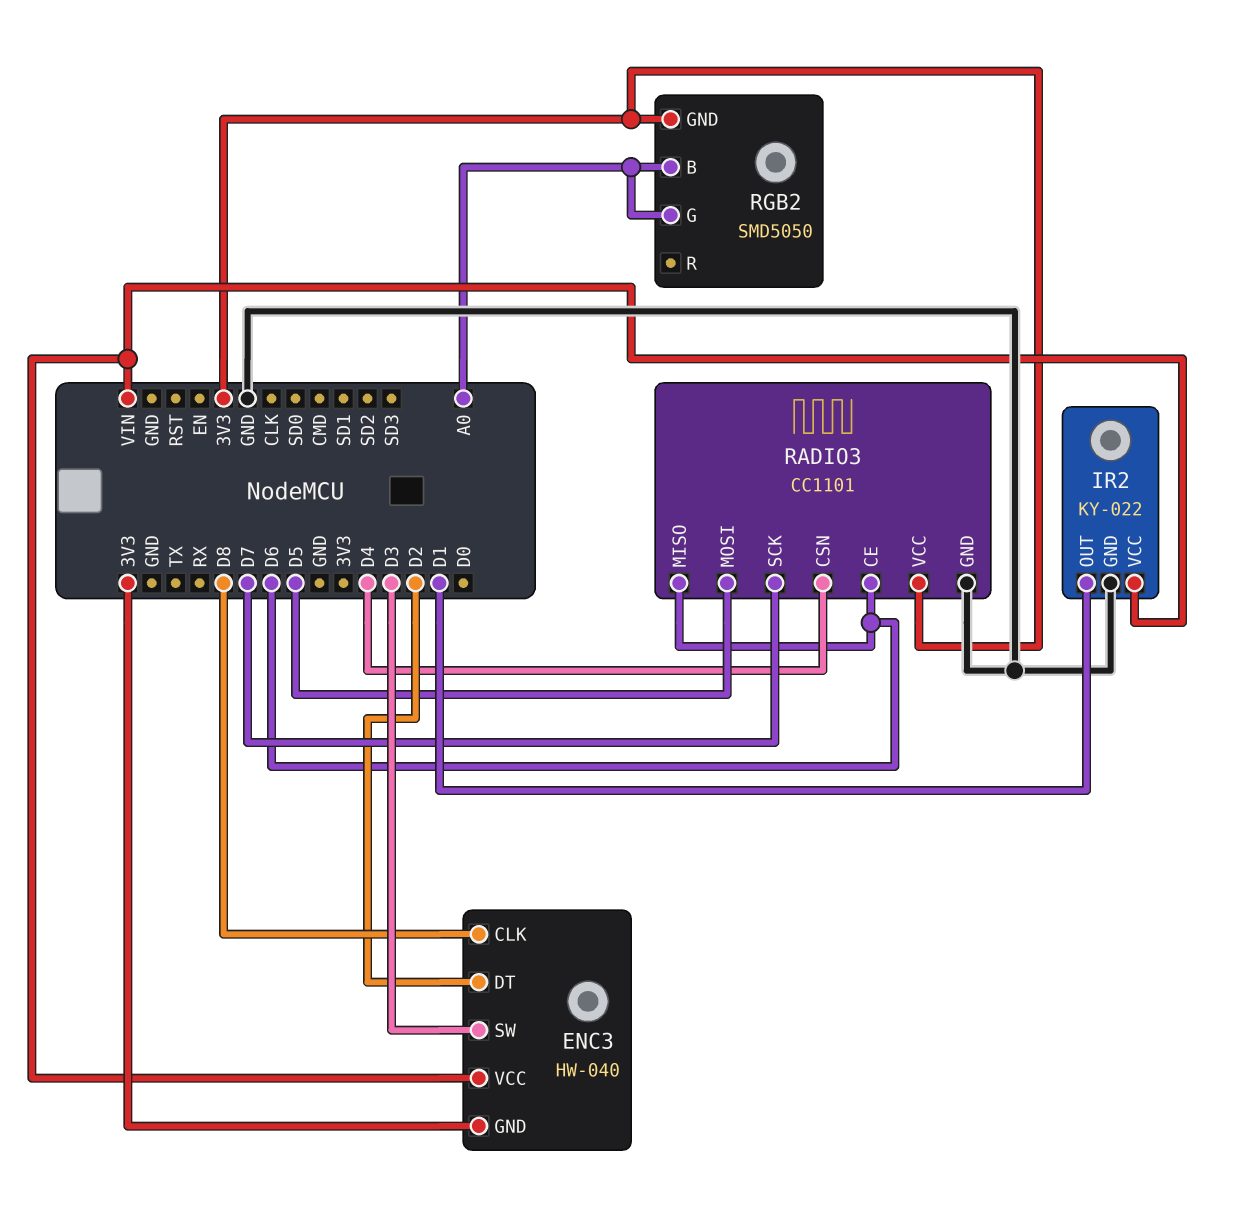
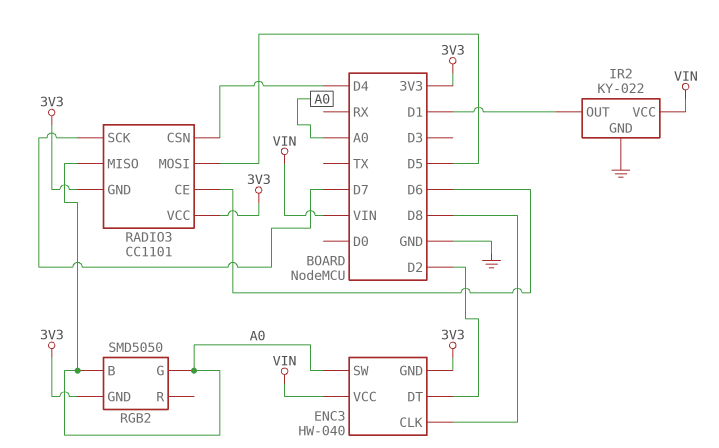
ENC3 pin SW: D3 -> A0
RADIO3 pin GND: GND -> 3V3
RADIO3 pin MISO: D6 -> A0

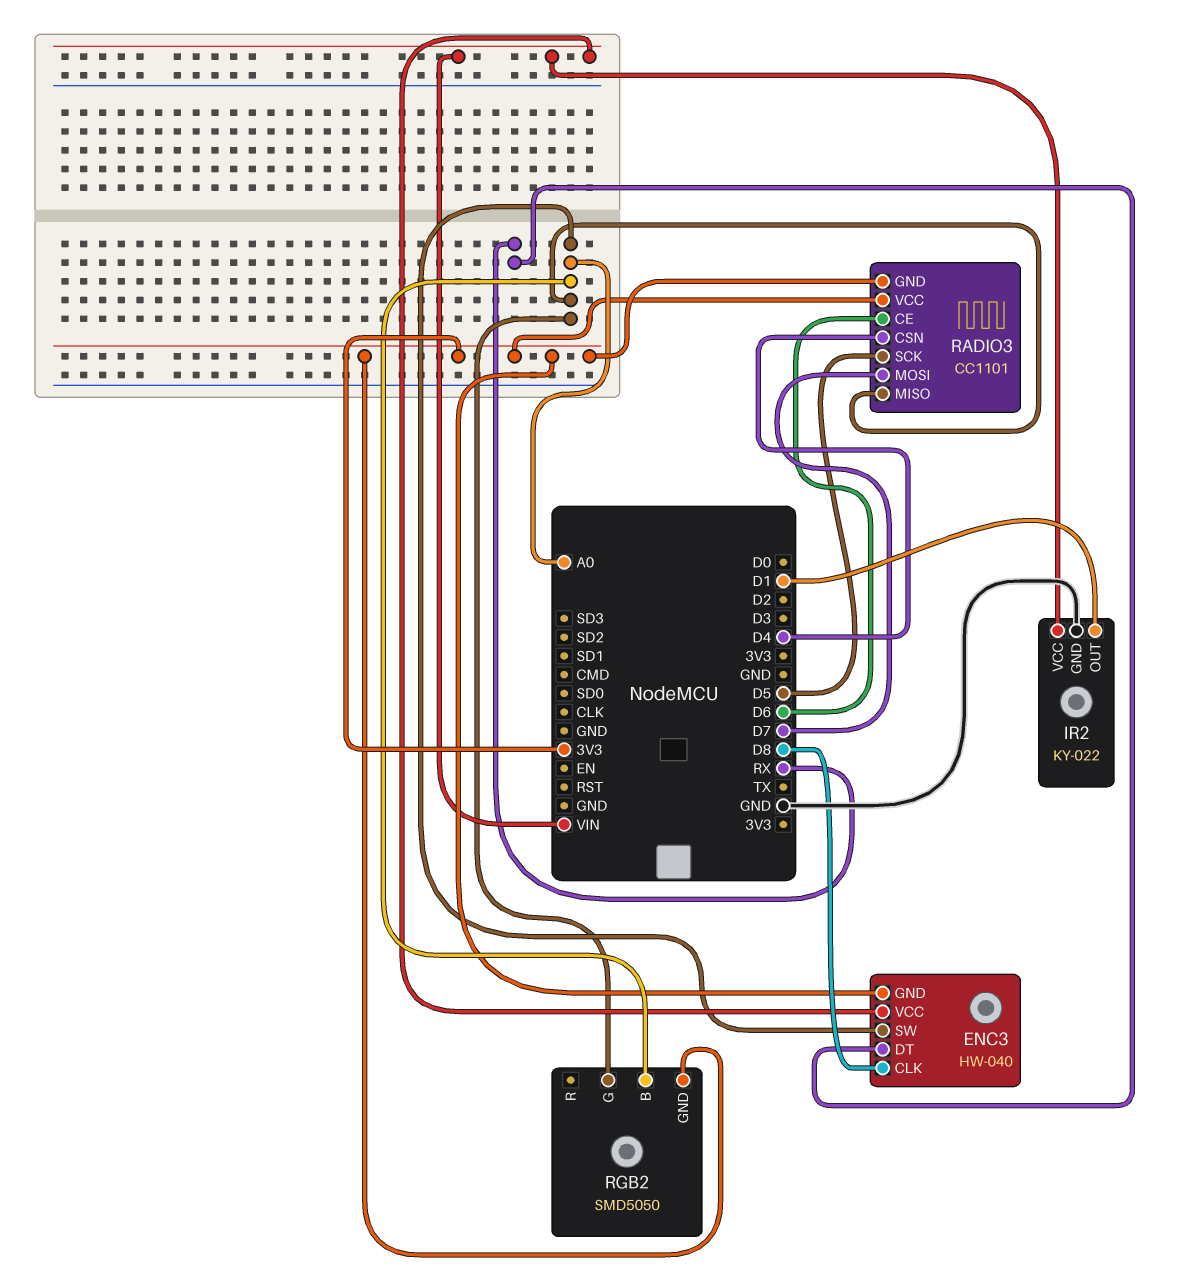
ENC3 pin DT: D2 -> RX
RADIO3 pin MOSI: D5 -> D7
RADIO3 pin SCK: D7 -> D5

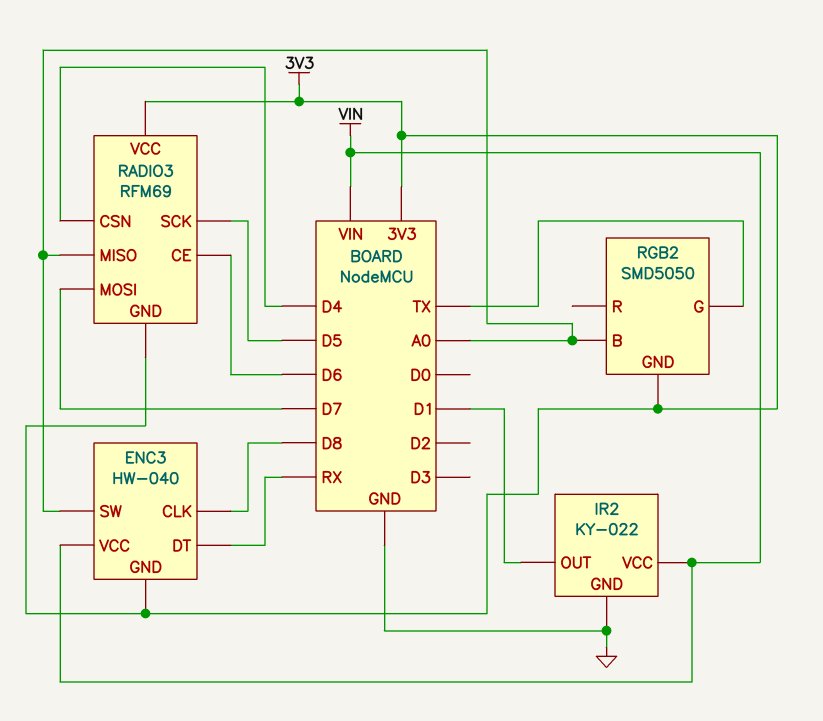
RADIO3: CC1101 -> RFM69
RGB2 pin G: A0 -> TX

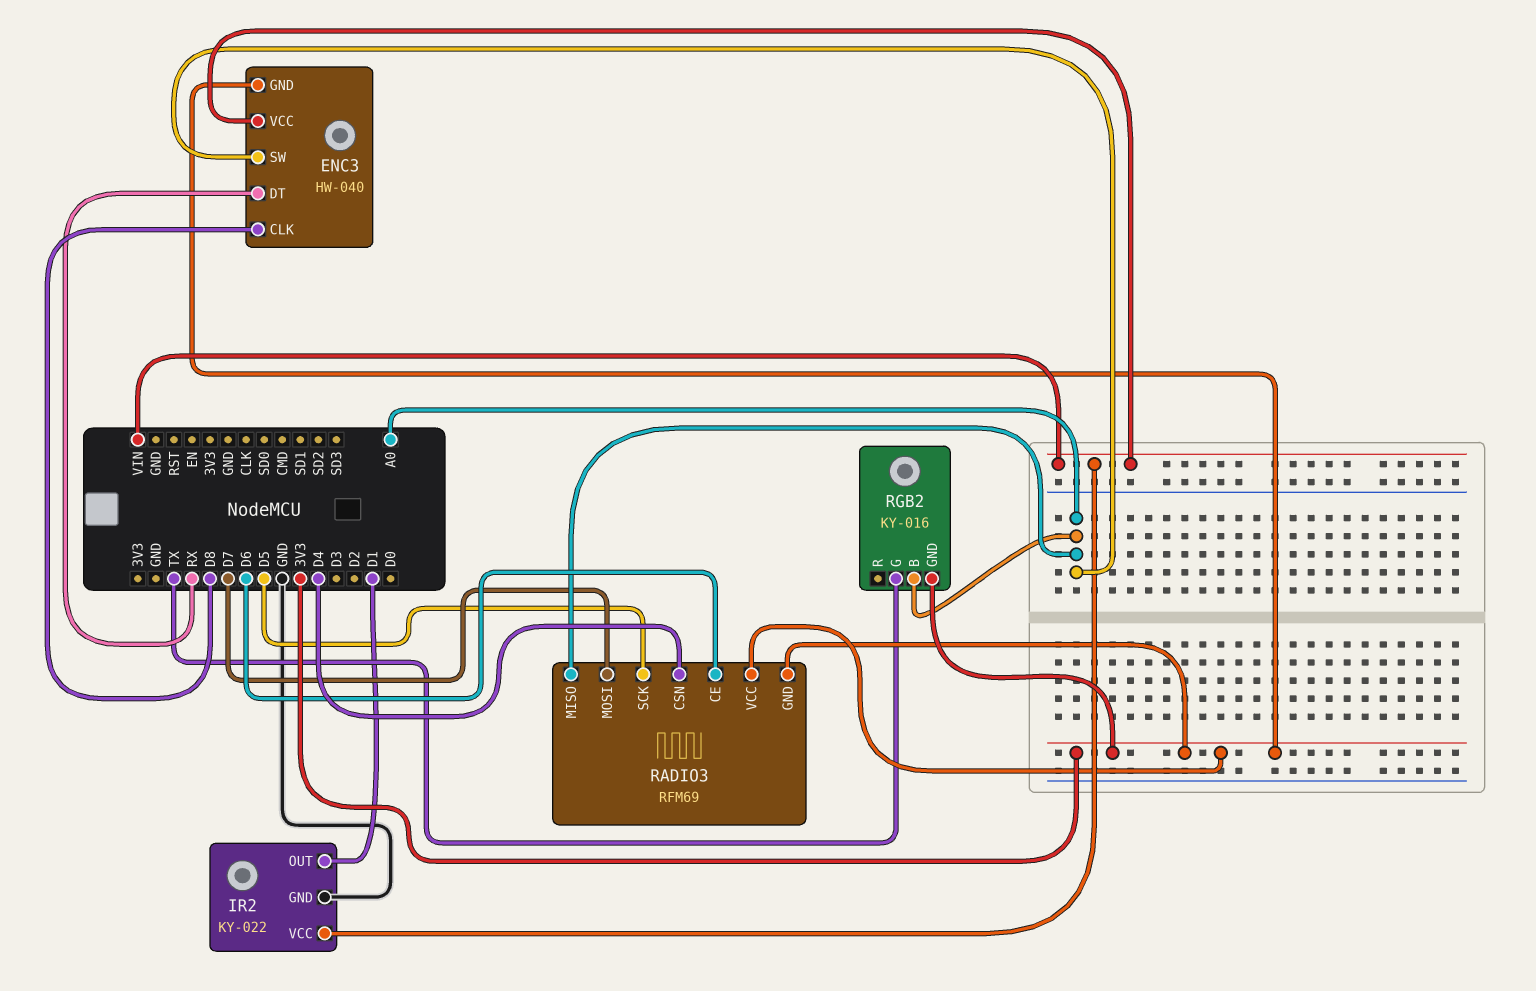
RGB2: SMD5050 -> KY-016

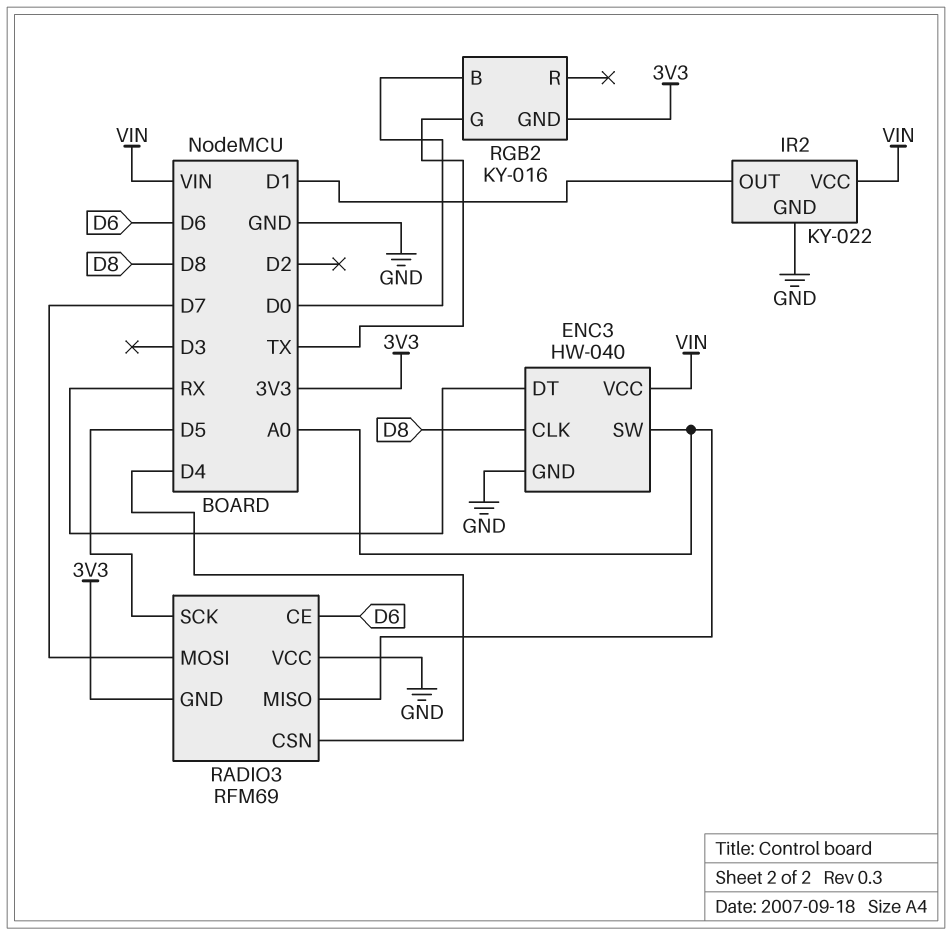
ENC3 pin GND: 3V3 -> GND
RADIO3 pin VCC: 3V3 -> GND
RGB2 pin B: A0 -> D0

